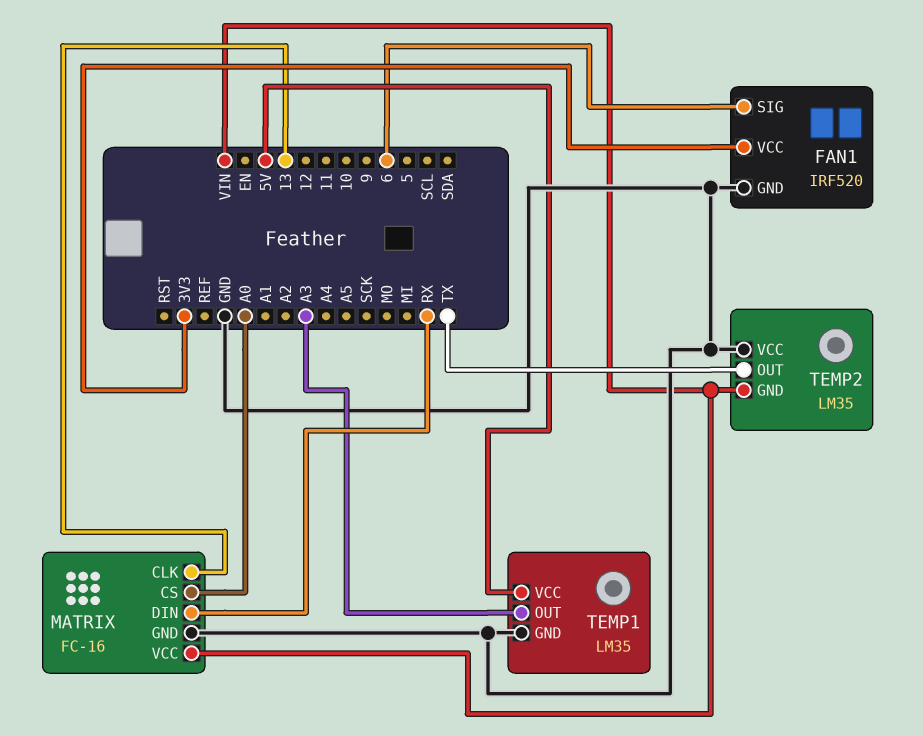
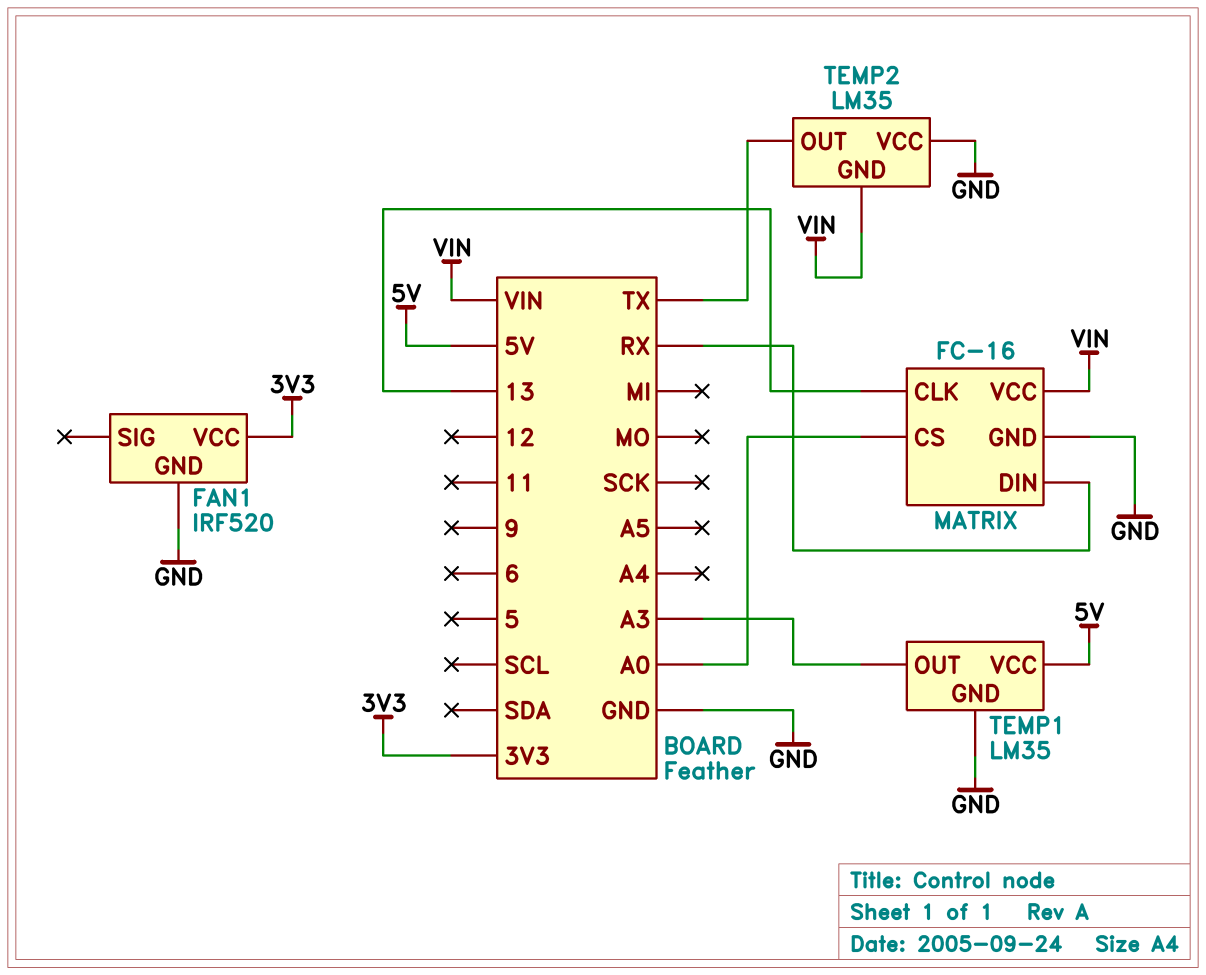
FAN1 pin SIG: 6 -> none

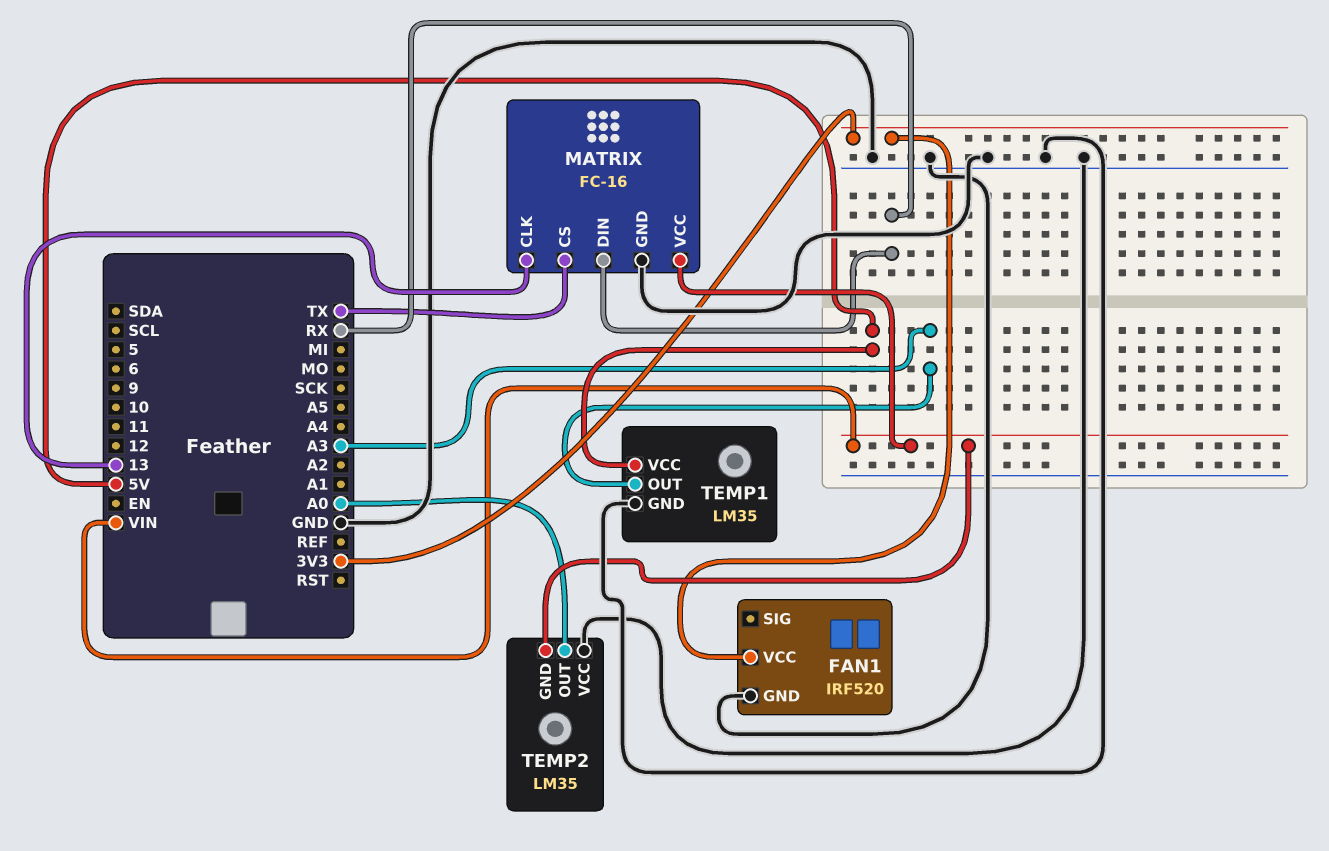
MATRIX pin CS: A0 -> TX
TEMP2 pin OUT: TX -> A0

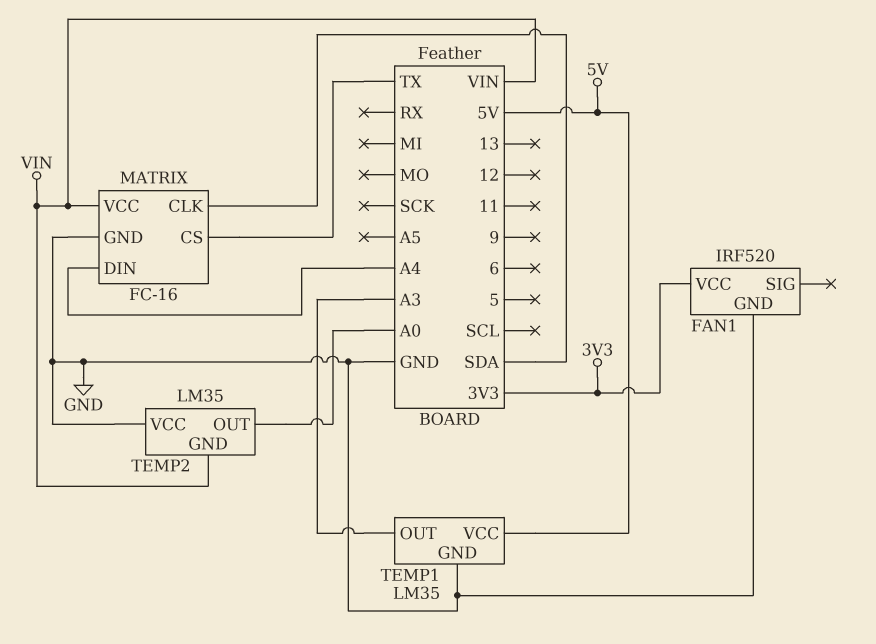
MATRIX pin CLK: 13 -> SDA
MATRIX pin DIN: RX -> A4

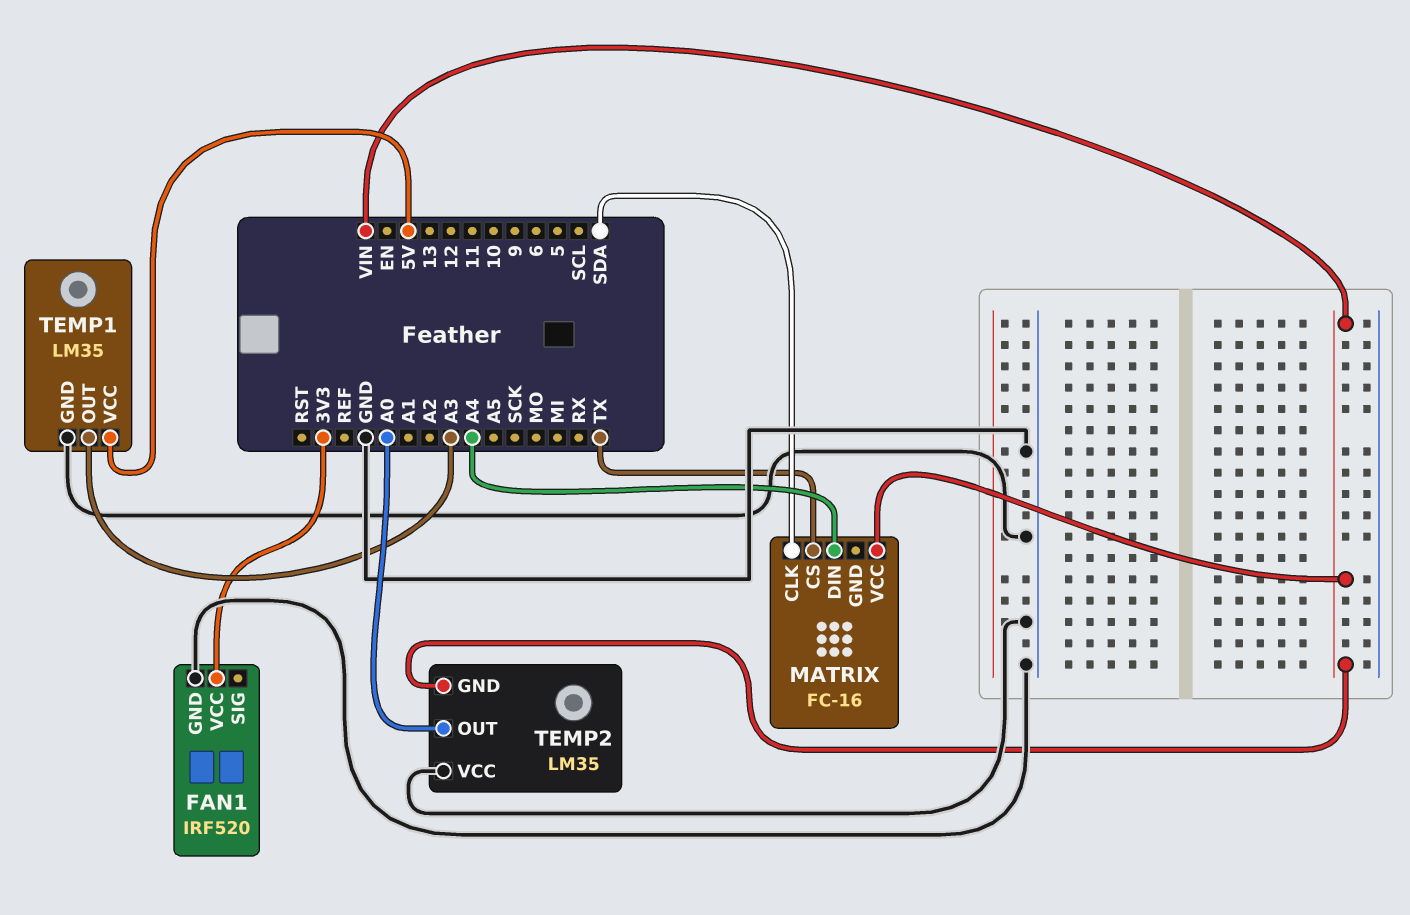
MATRIX pin GND: GND -> none

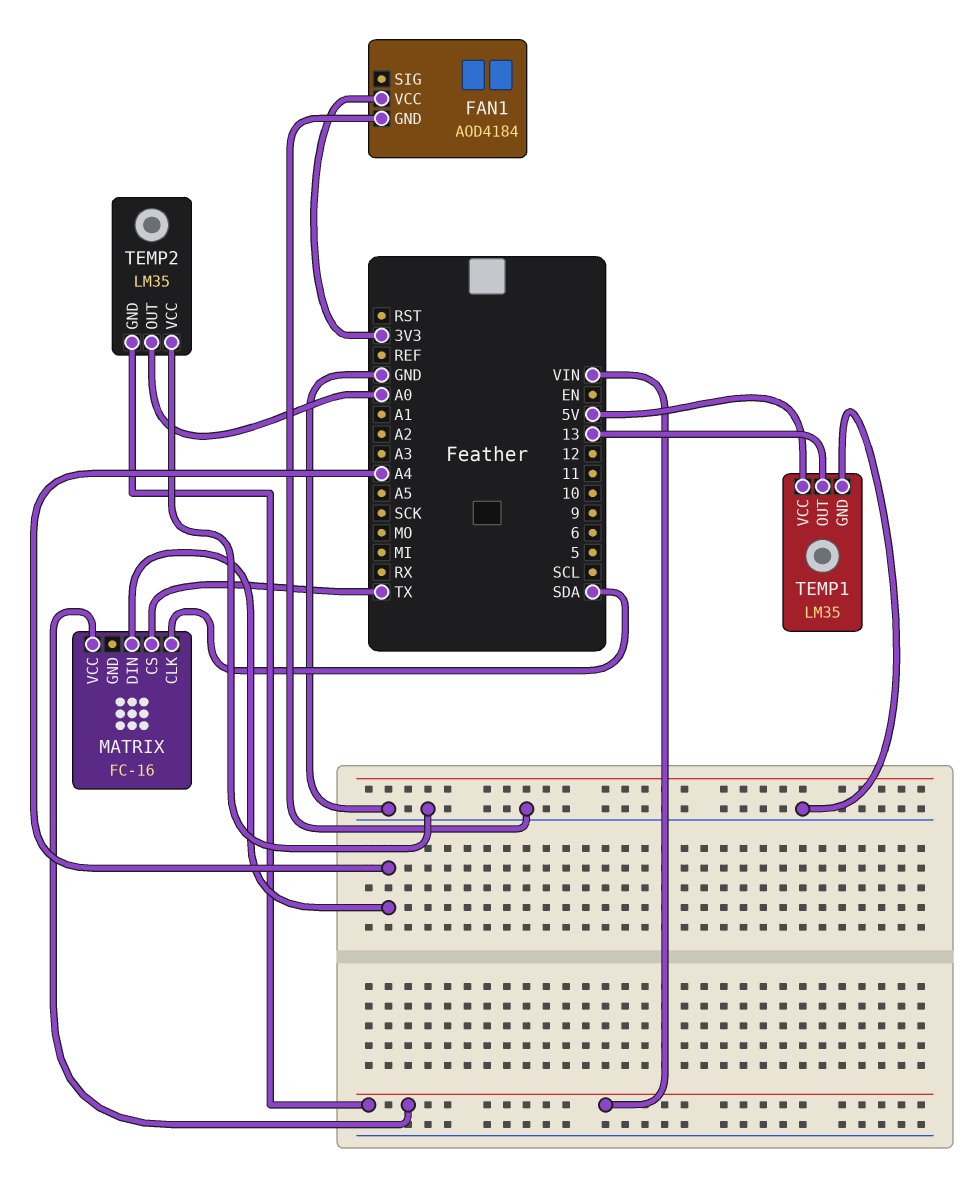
FAN1: IRF520 -> AOD4184
TEMP1 pin OUT: A3 -> 13

